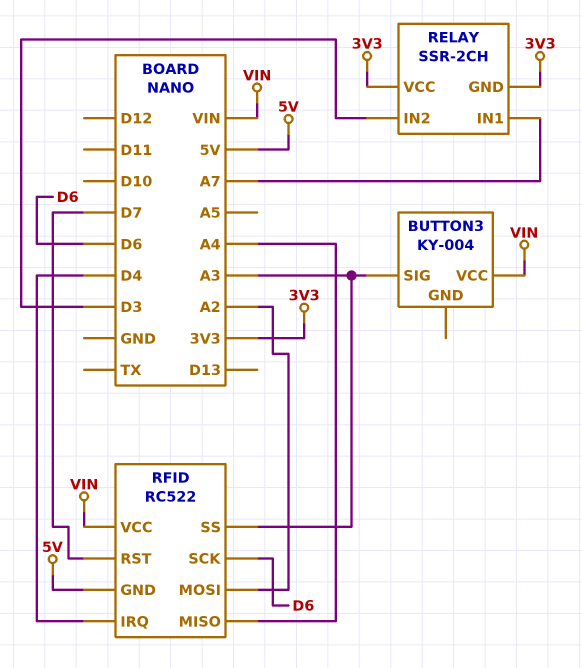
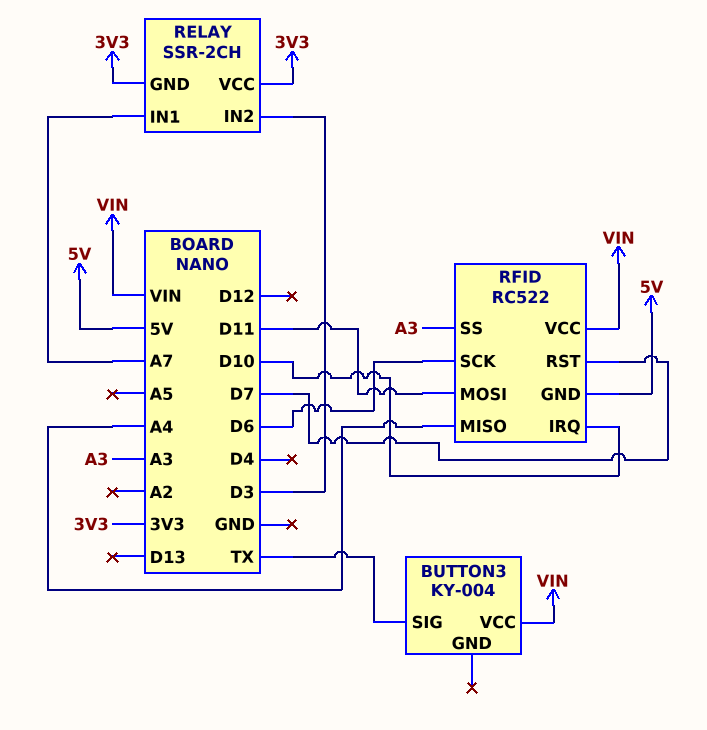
BUTTON3 pin SIG: A3 -> TX
RFID pin IRQ: D4 -> D10
RFID pin MOSI: A2 -> D11

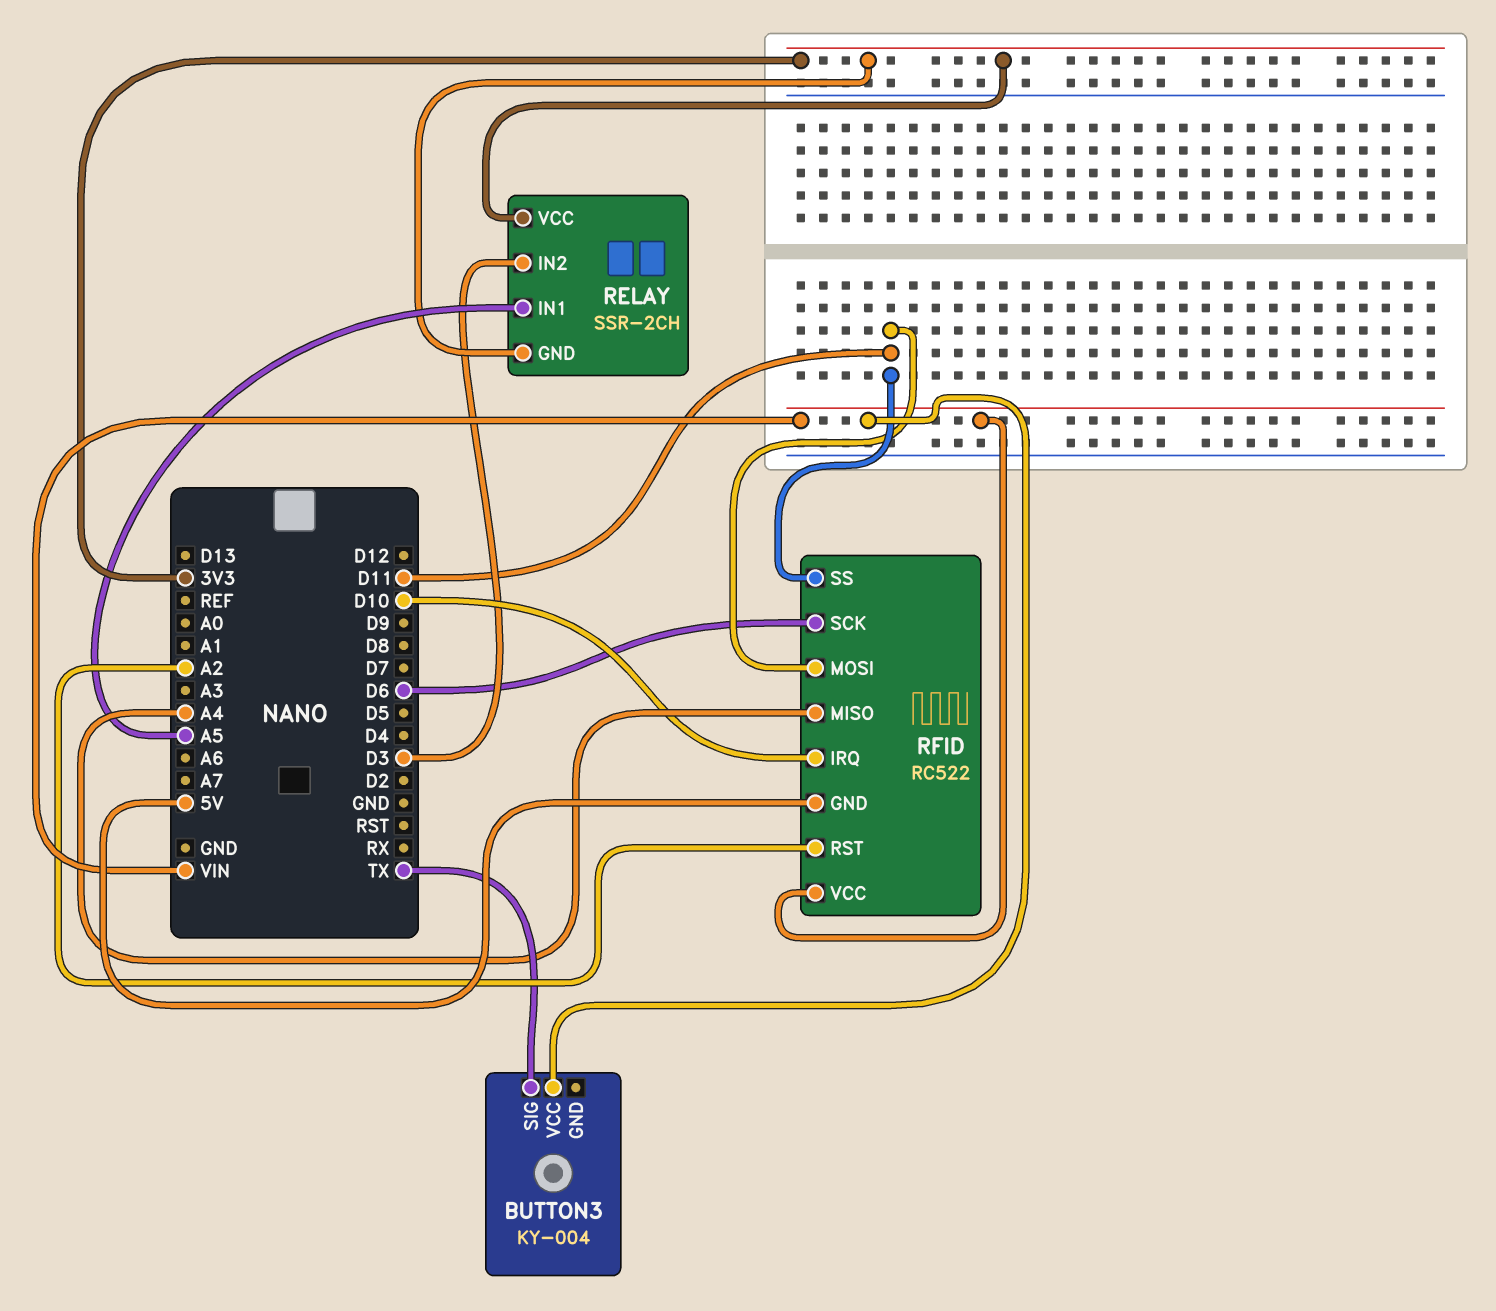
RELAY pin IN1: A7 -> A5
RFID pin RST: D7 -> A2
RFID pin SS: A3 -> D11

